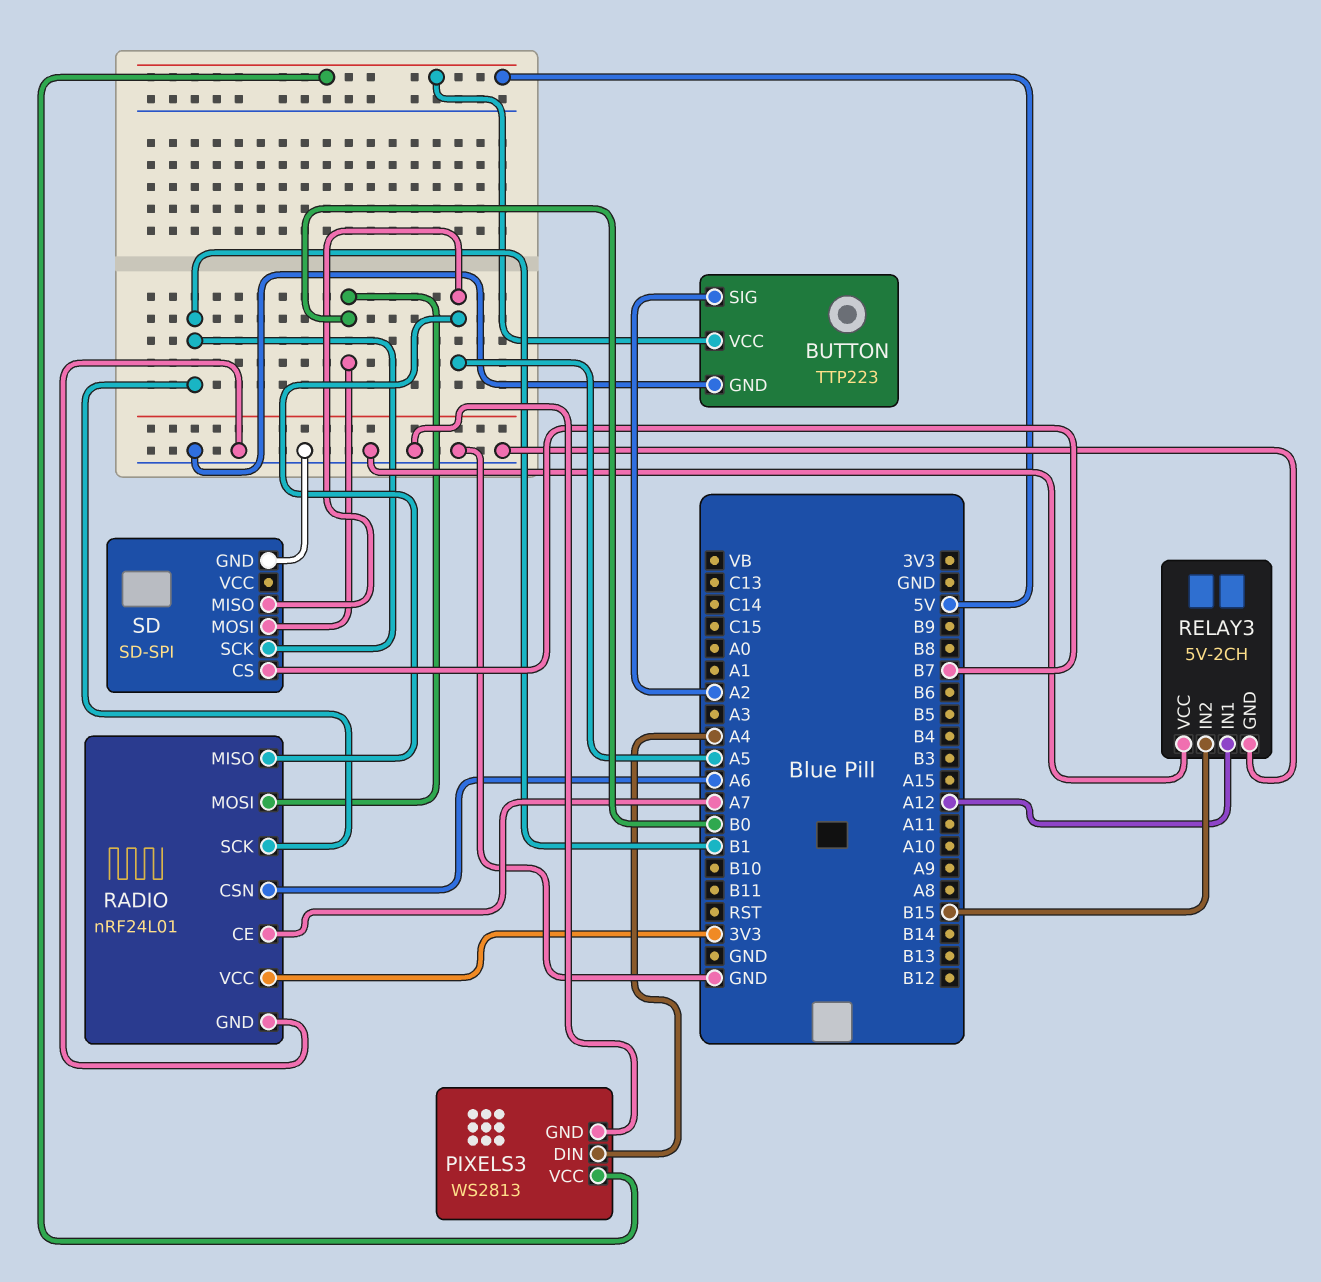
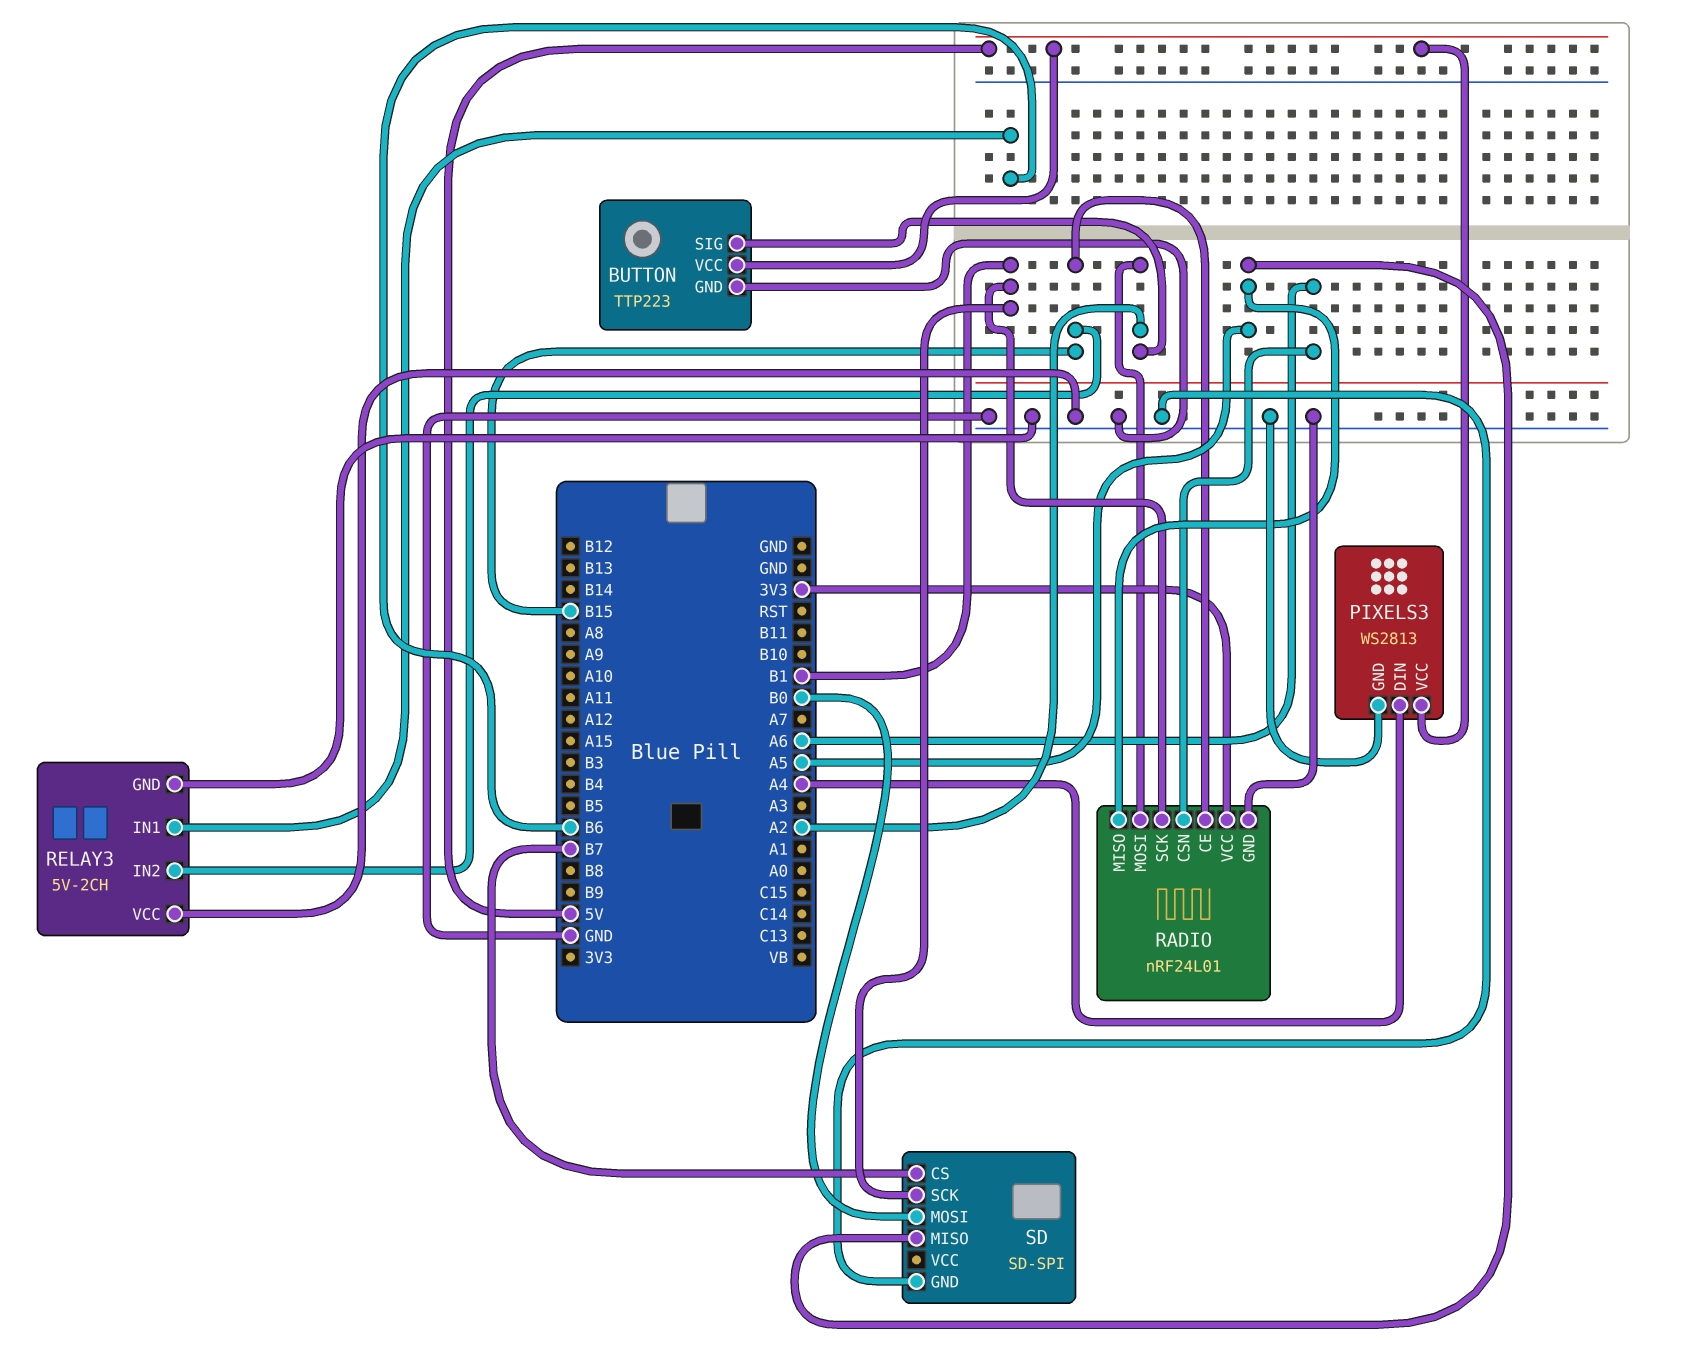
RADIO pin CE: A7 -> B15
RADIO pin MOSI: B0 -> A2
RELAY3 pin IN1: A12 -> B6

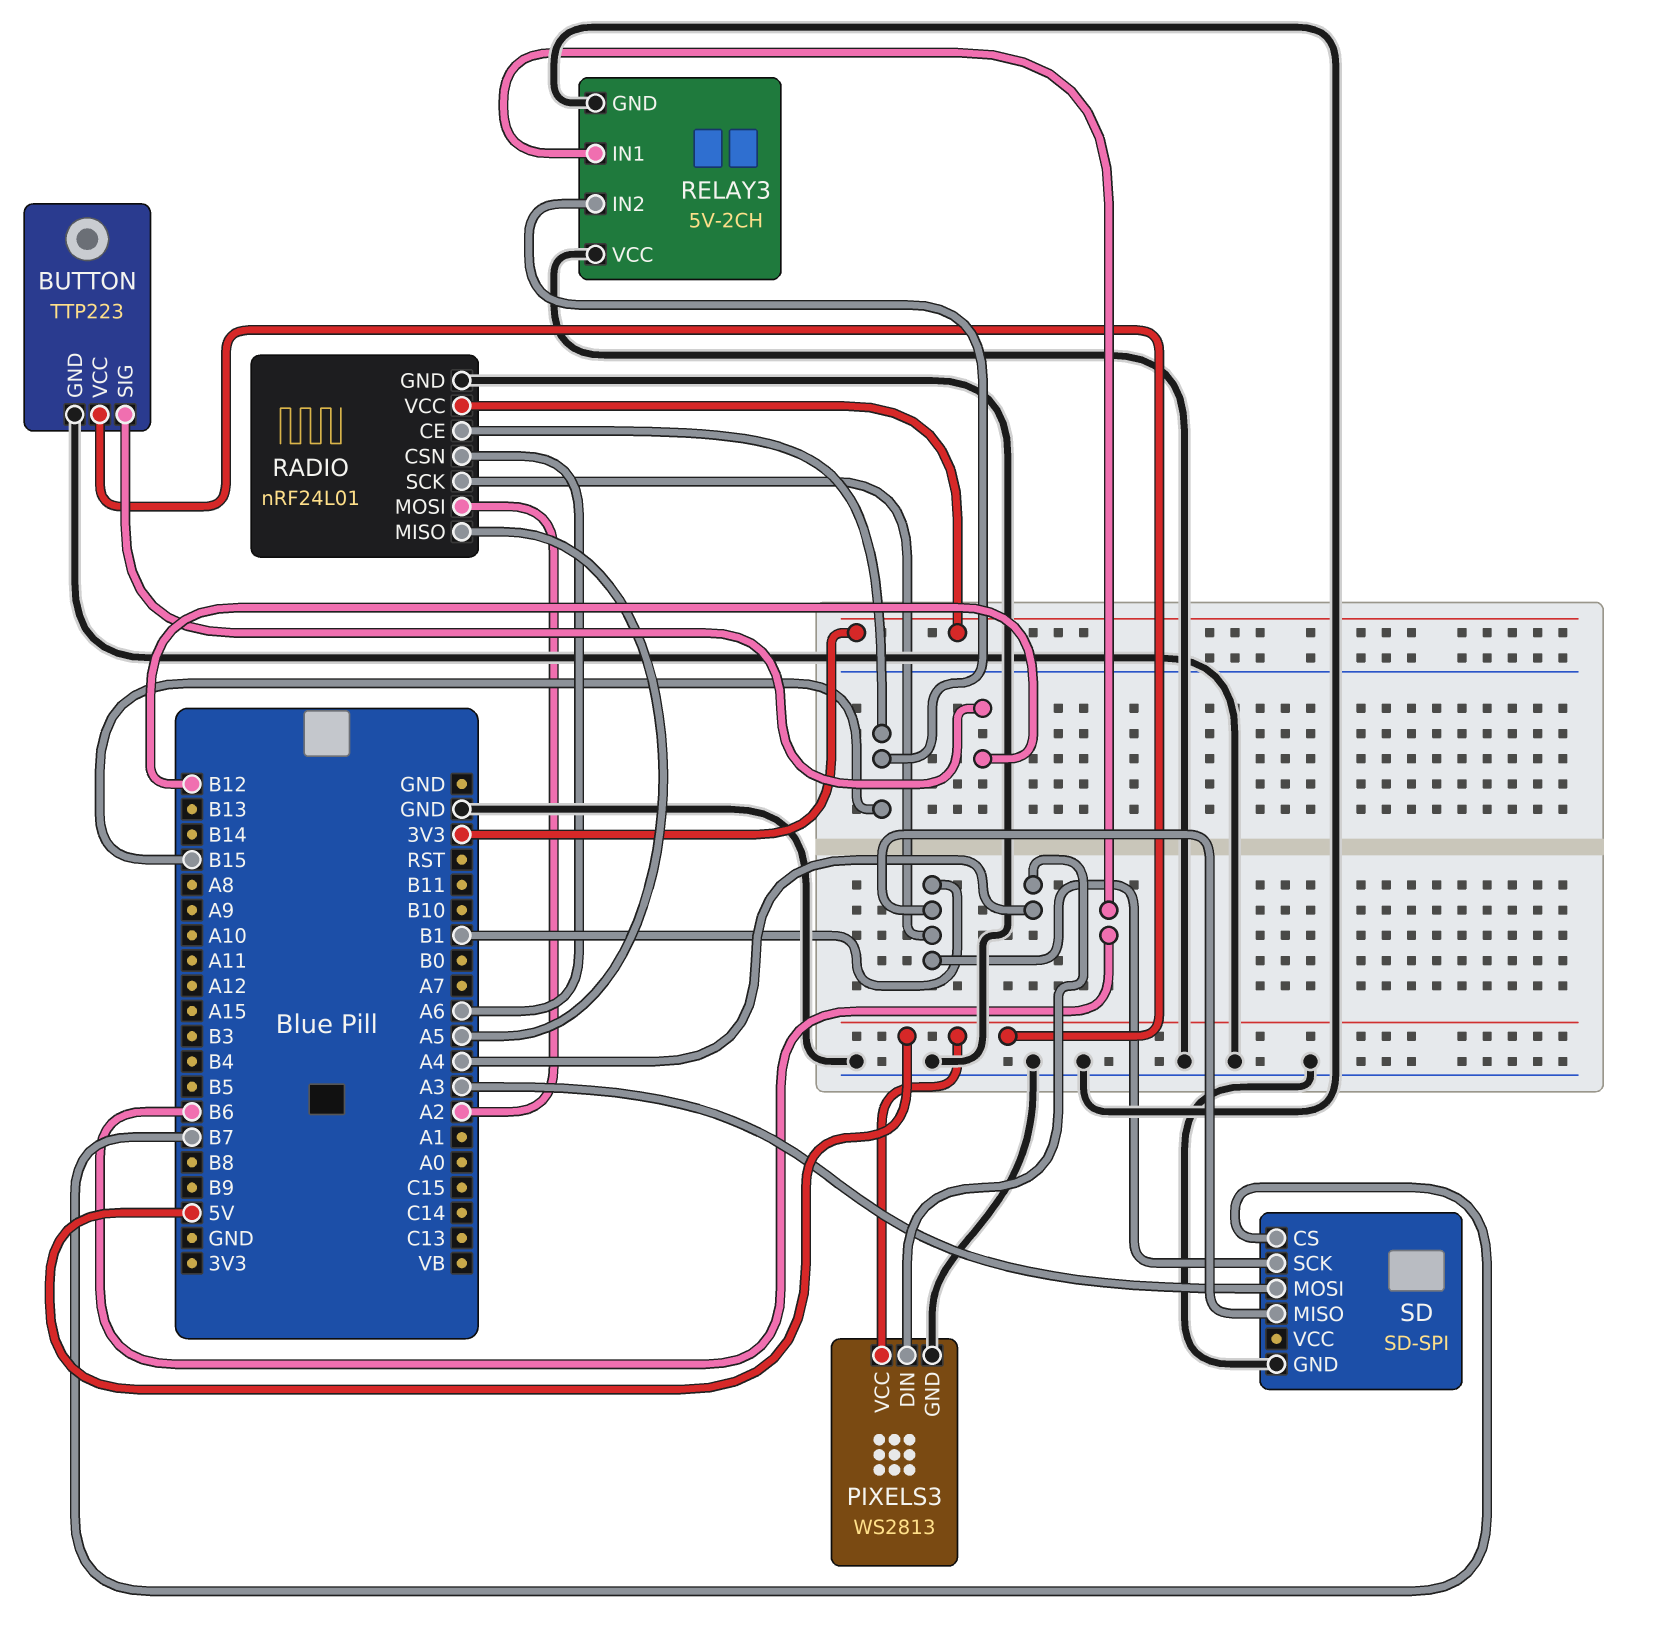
BUTTON pin SIG: A2 -> B12
SD pin MISO: A5 -> B1
SD pin MOSI: B0 -> A3

